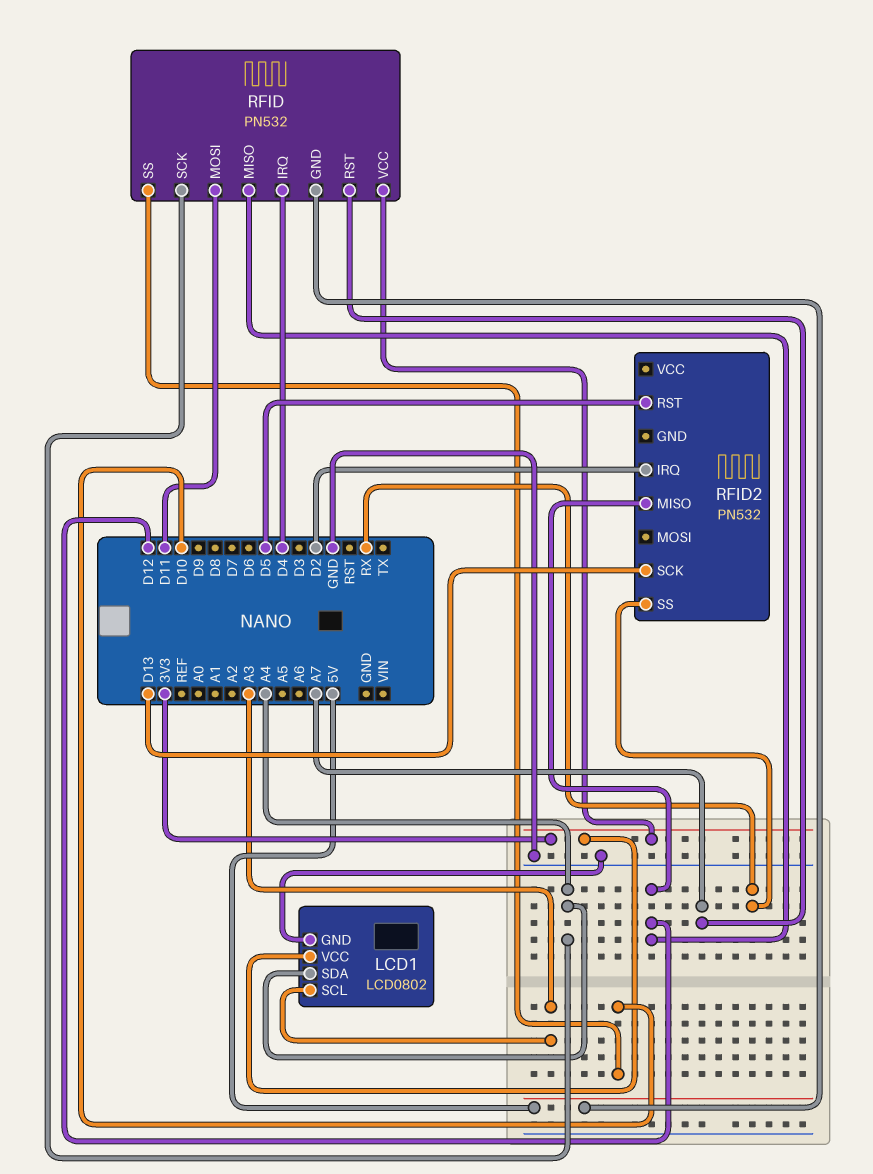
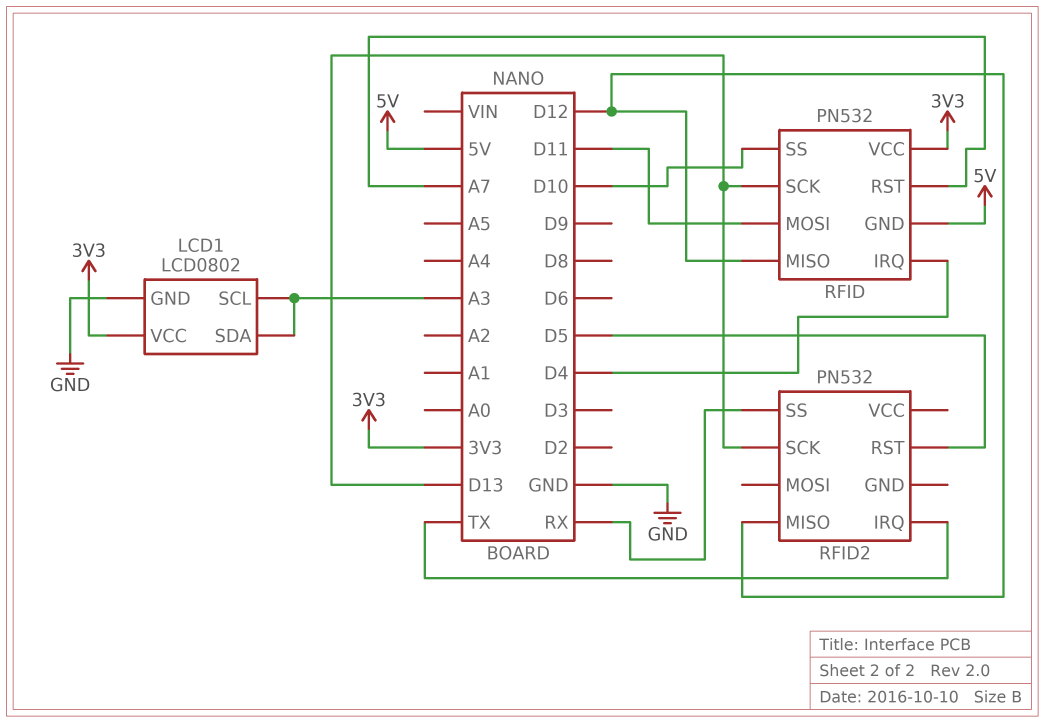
LCD1 pin SDA: A4 -> A3
RFID pin SCK: A4 -> D13
RFID2 pin IRQ: D2 -> TX

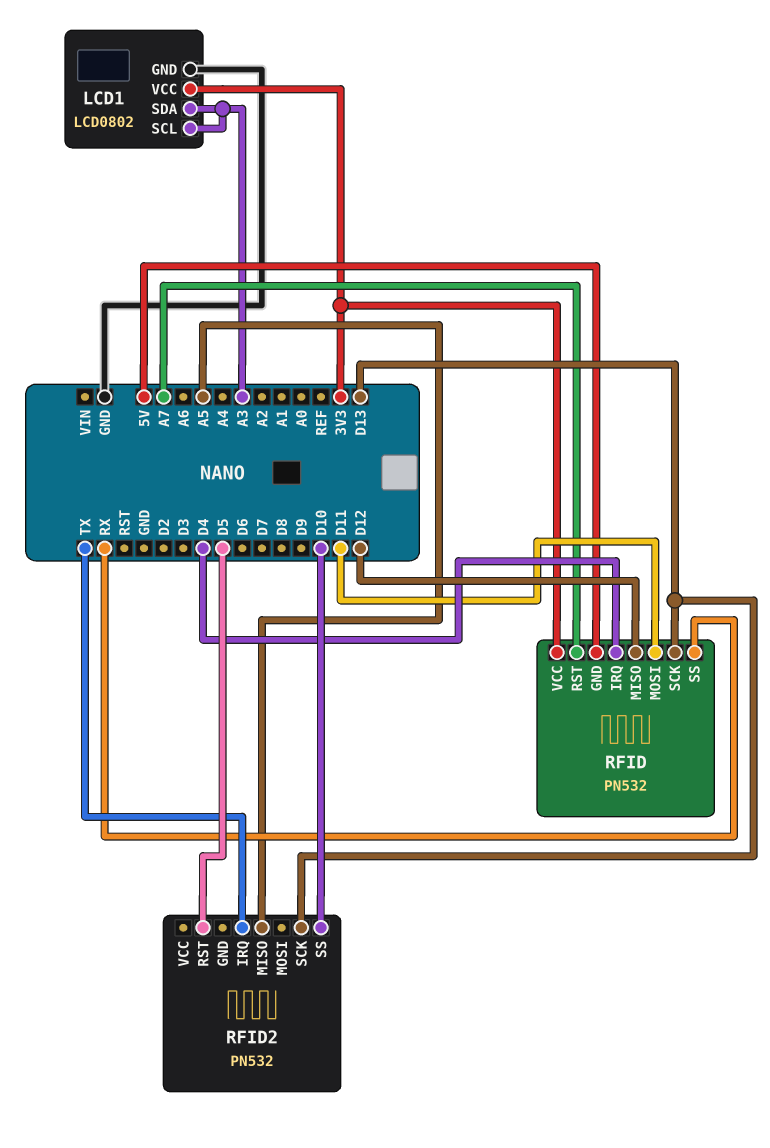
RFID pin SS: D10 -> RX
RFID2 pin MISO: D12 -> A5
RFID2 pin SS: RX -> D10

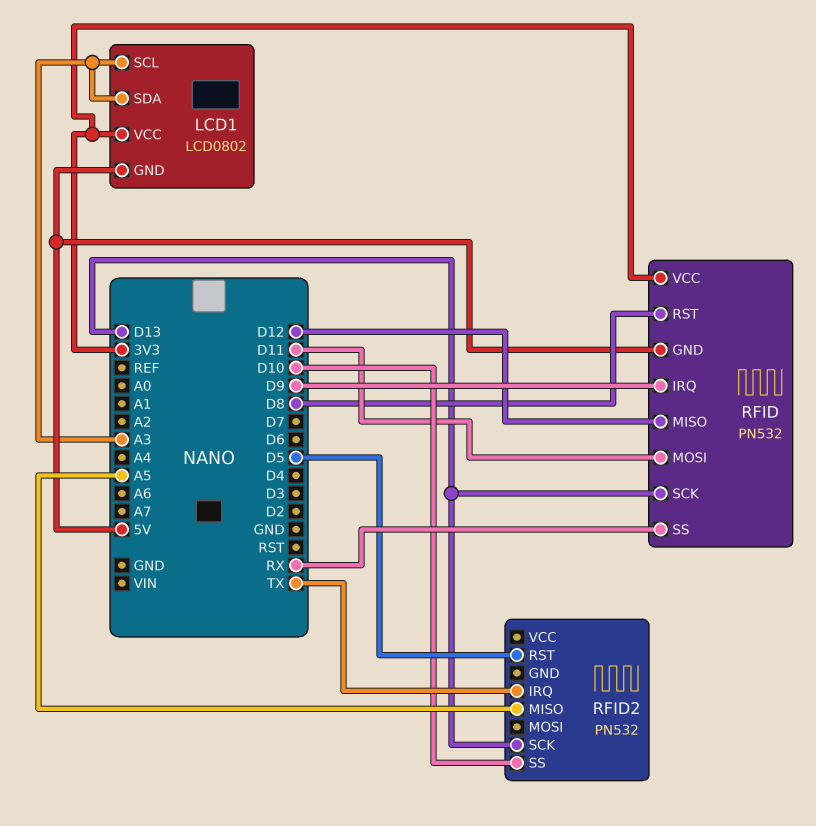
LCD1 pin GND: GND -> 5V
RFID pin IRQ: D4 -> D9
RFID pin RST: A7 -> D8

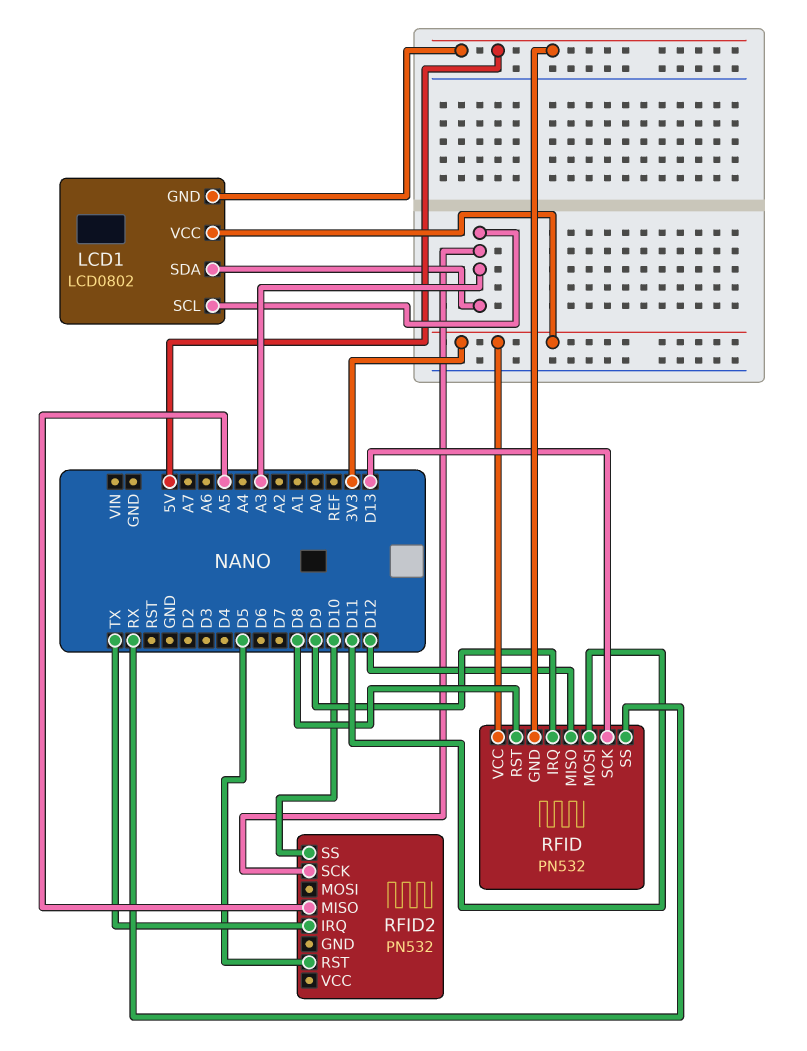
RFID2 pin SCK: D13 -> A3

